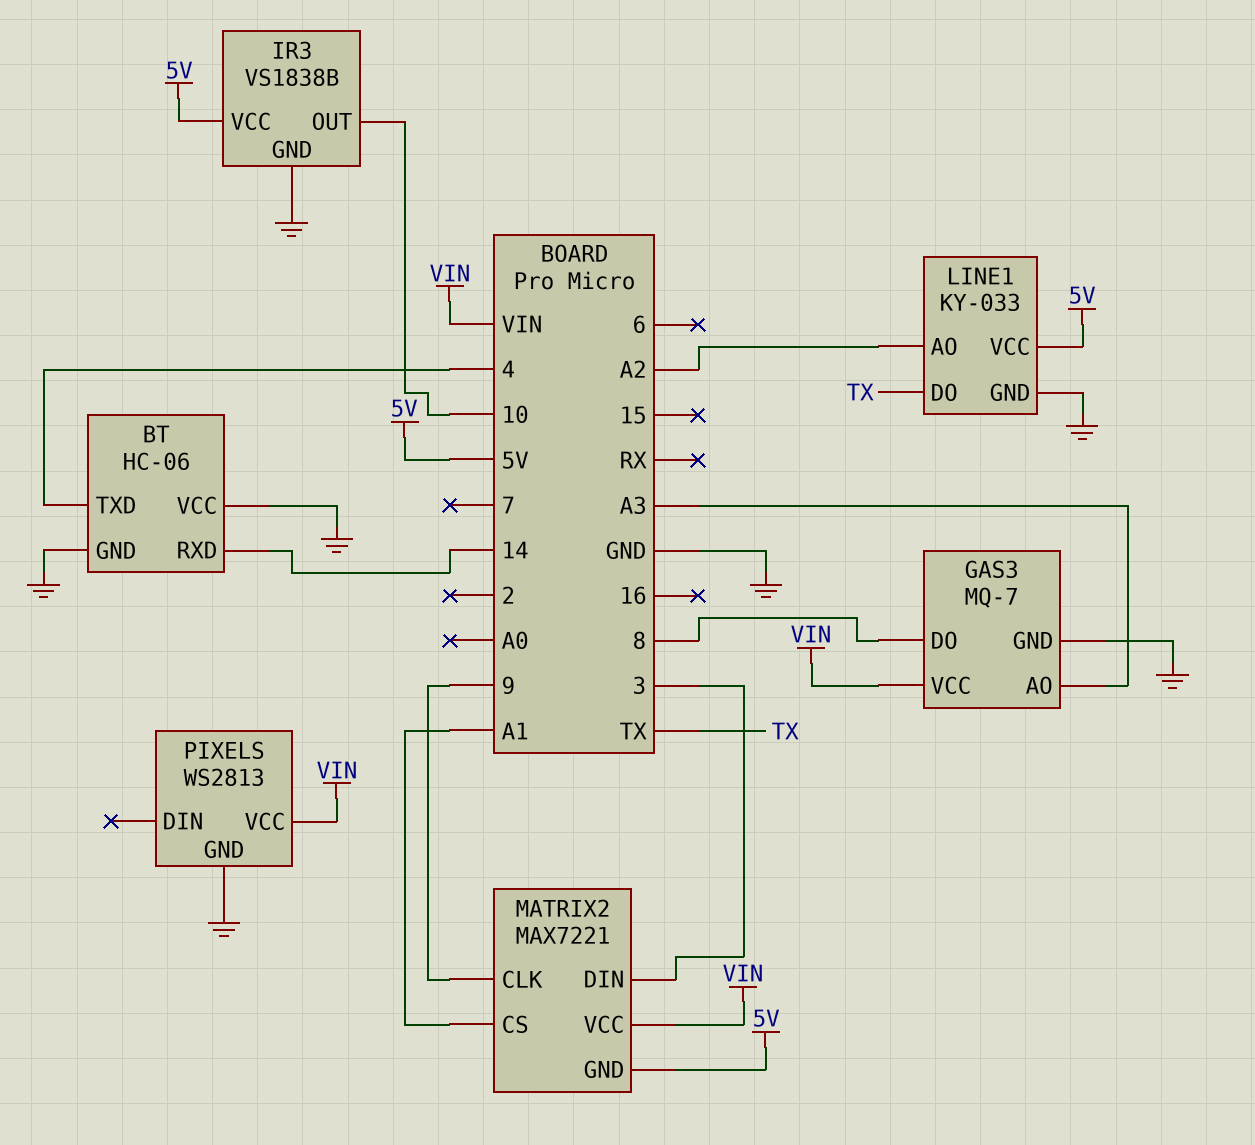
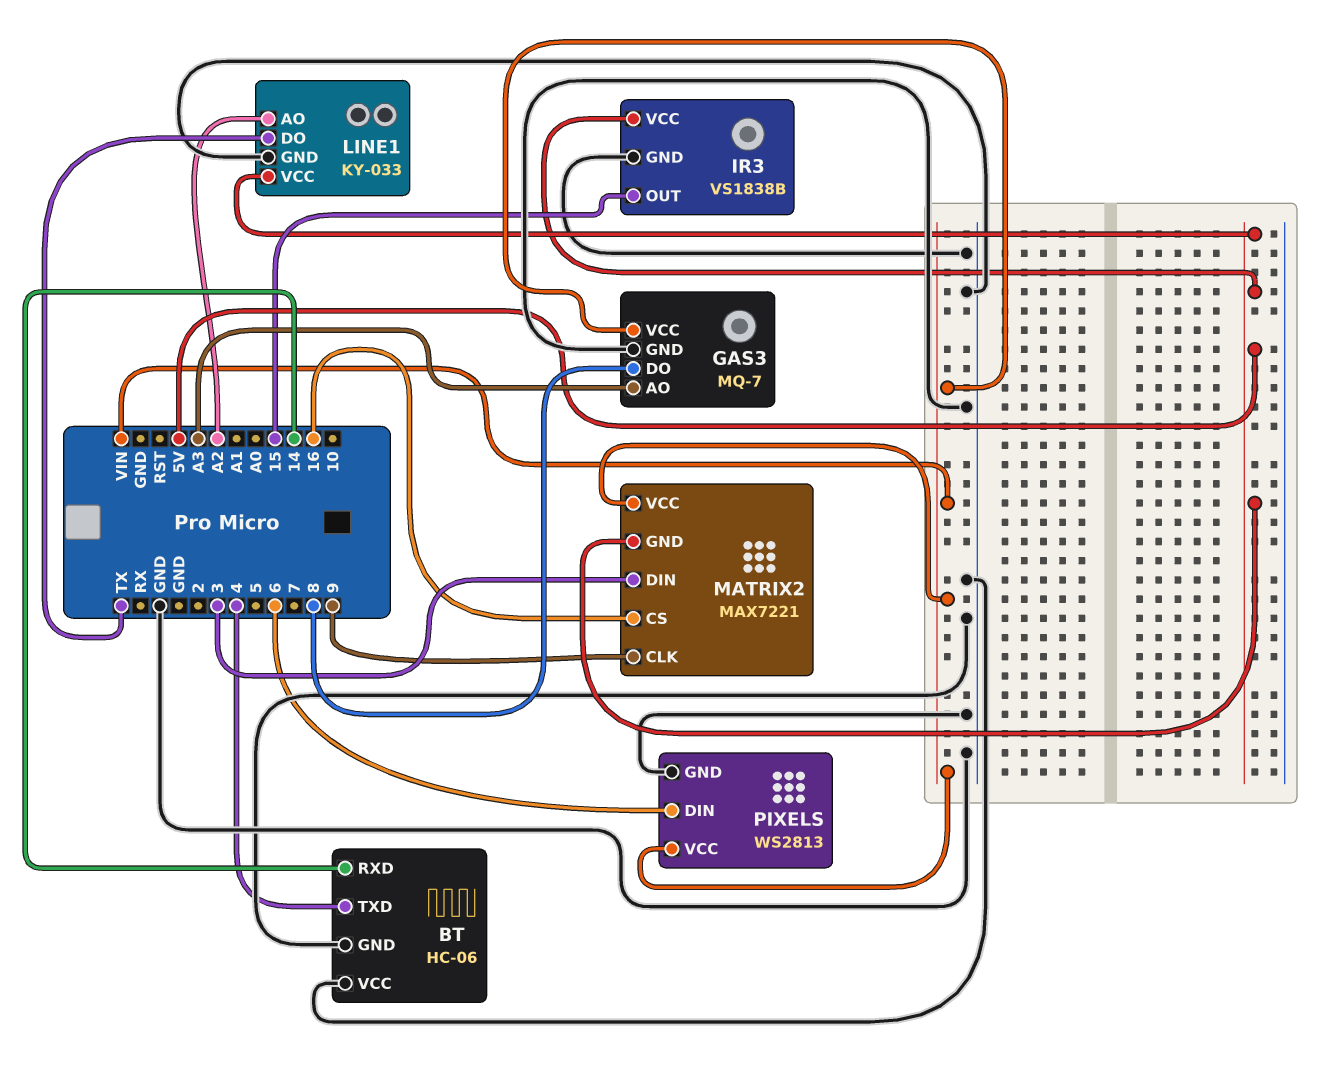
IR3 pin OUT: 10 -> 15
MATRIX2 pin CS: A1 -> 16
PIXELS pin DIN: none -> 6

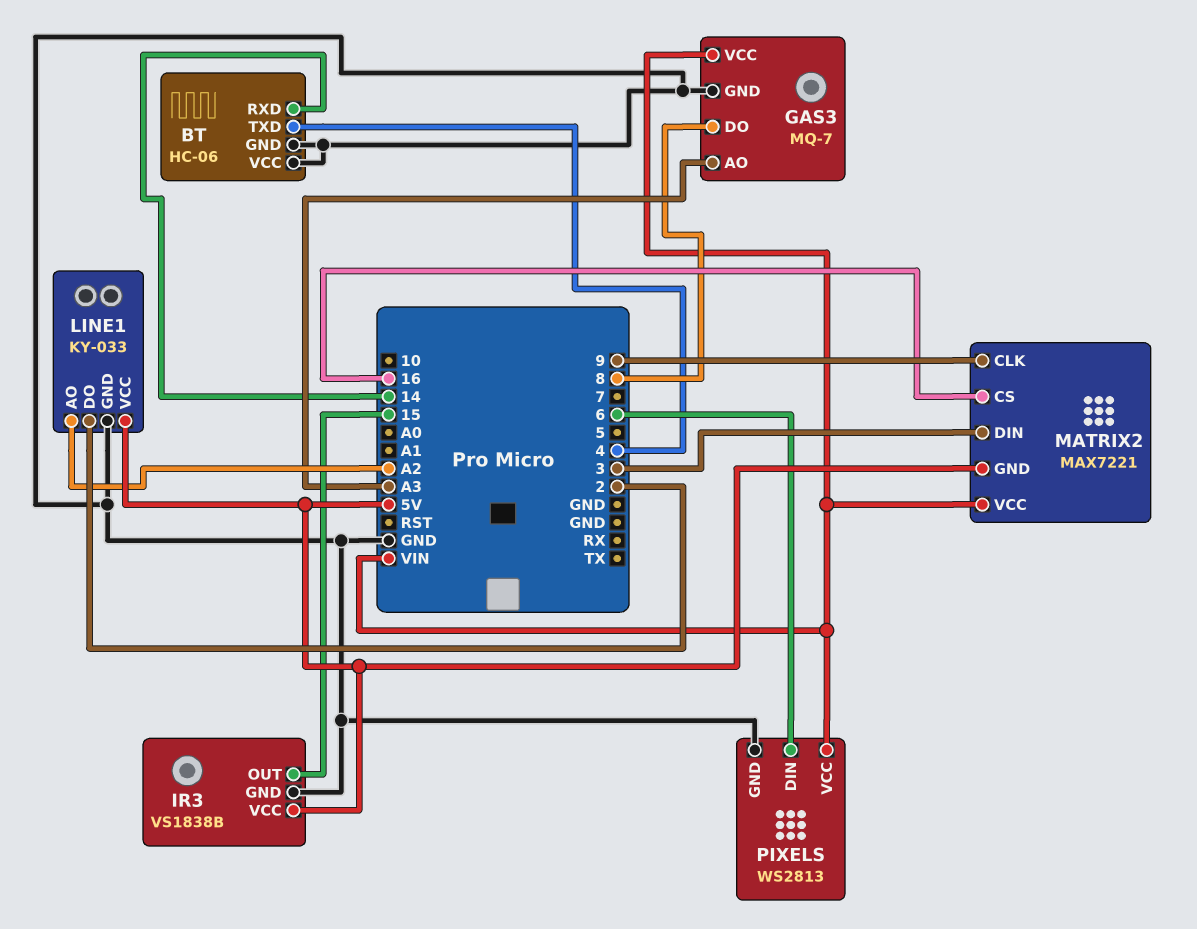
LINE1 pin DO: TX -> 2

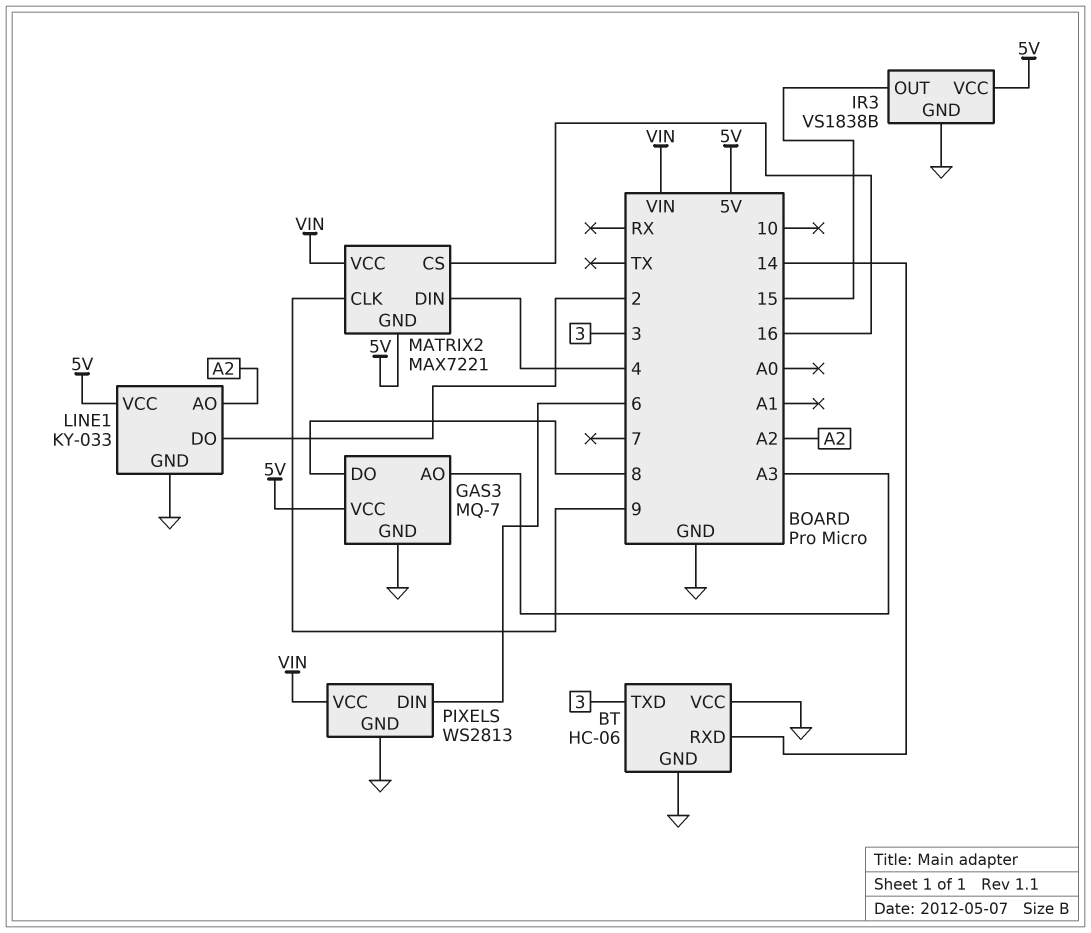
BT pin TXD: 4 -> 3
GAS3 pin VCC: VIN -> 5V
MATRIX2 pin DIN: 3 -> 4

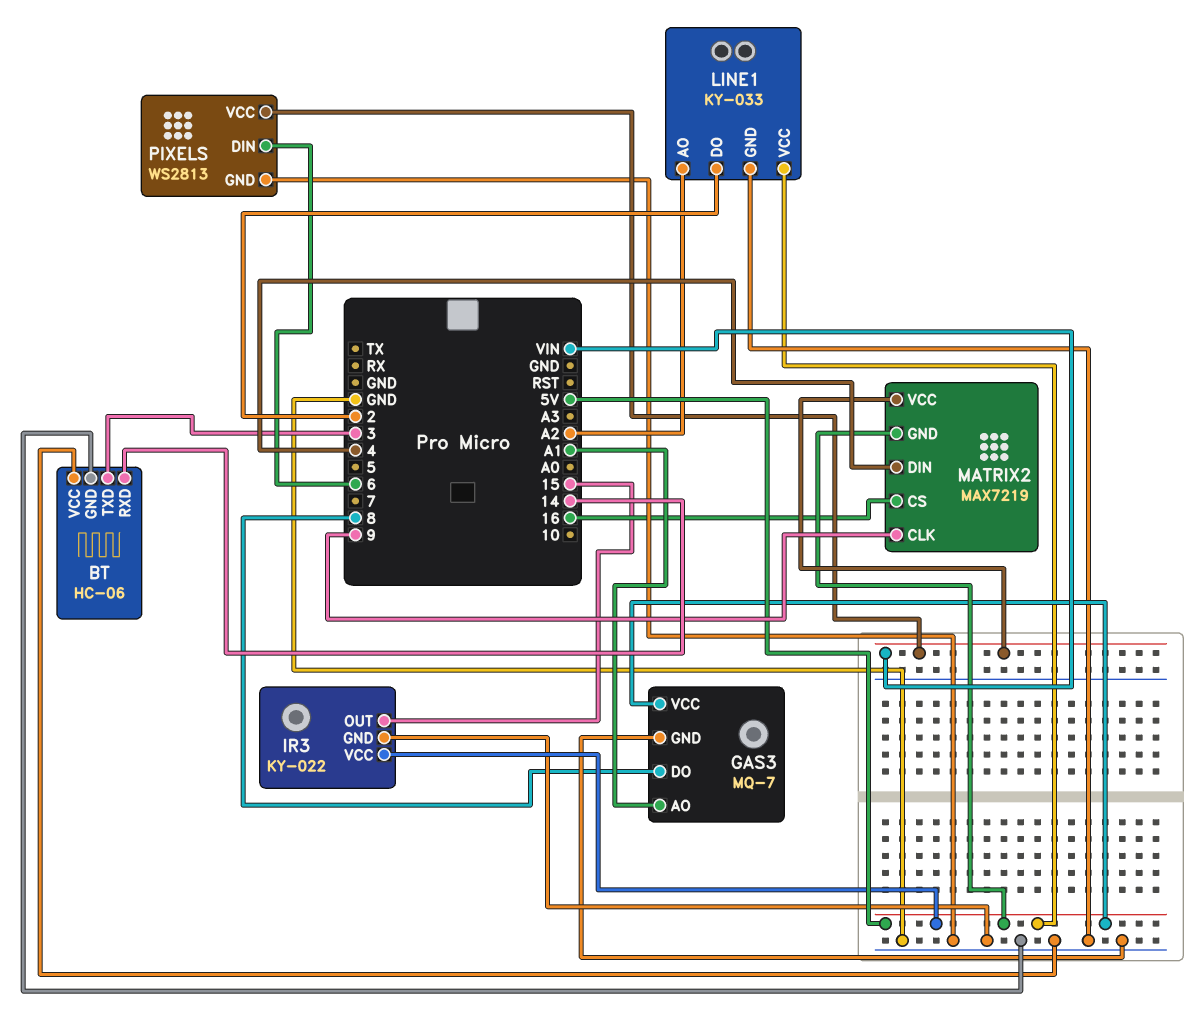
GAS3 pin AO: A3 -> A1
IR3: VS1838B -> KY-022
MATRIX2: MAX7221 -> MAX7219

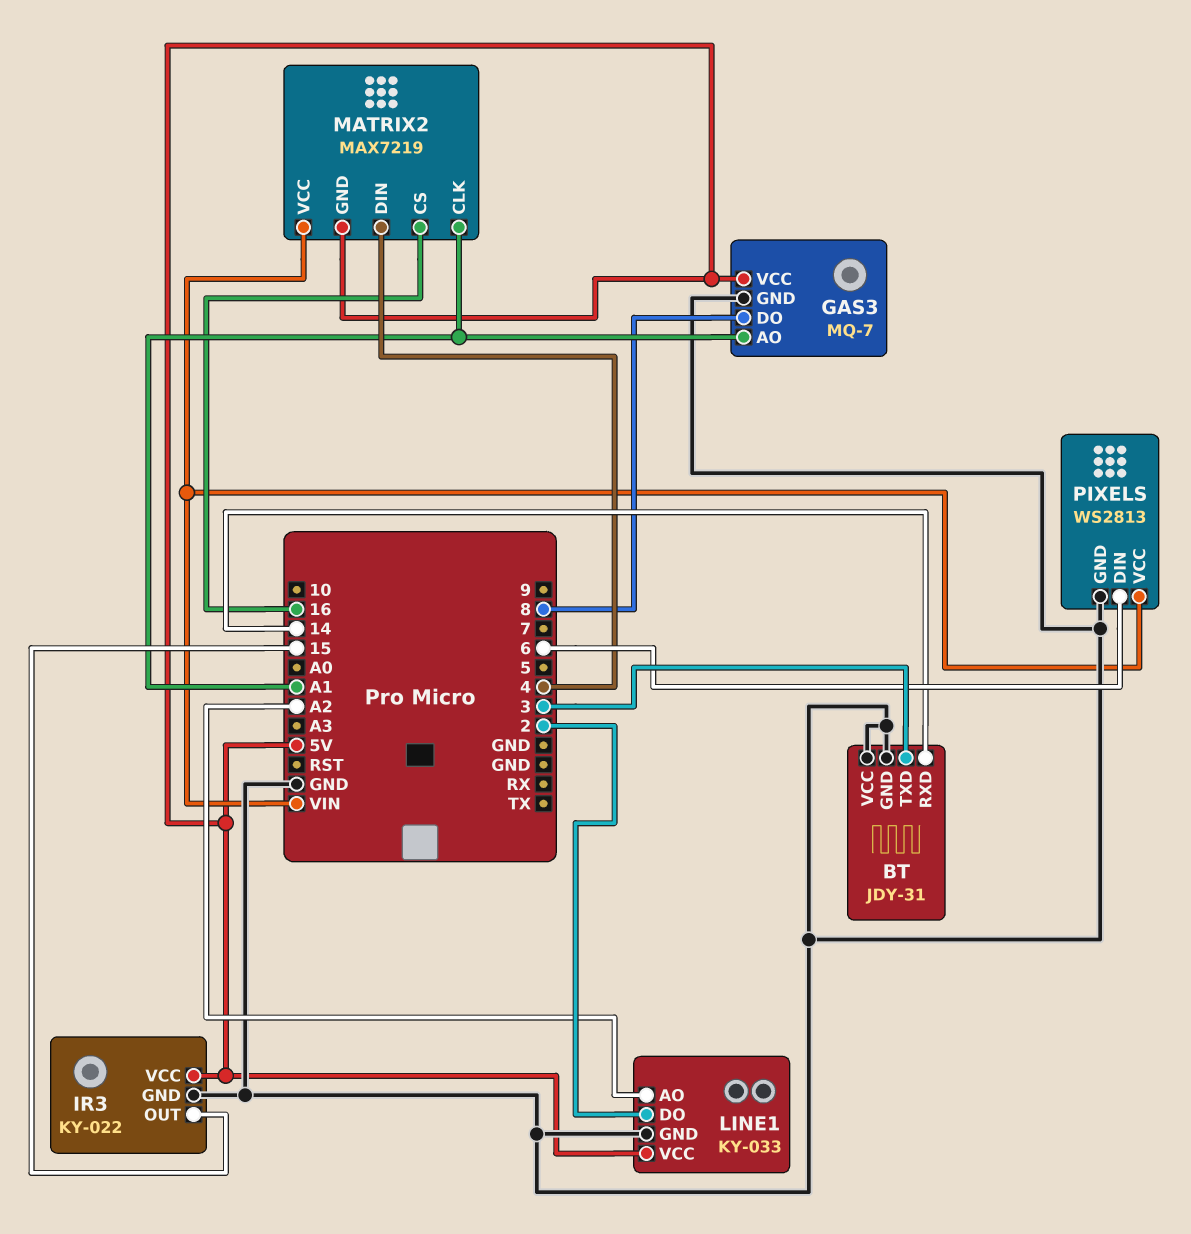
BT: HC-06 -> JDY-31
MATRIX2 pin CLK: 9 -> A1

